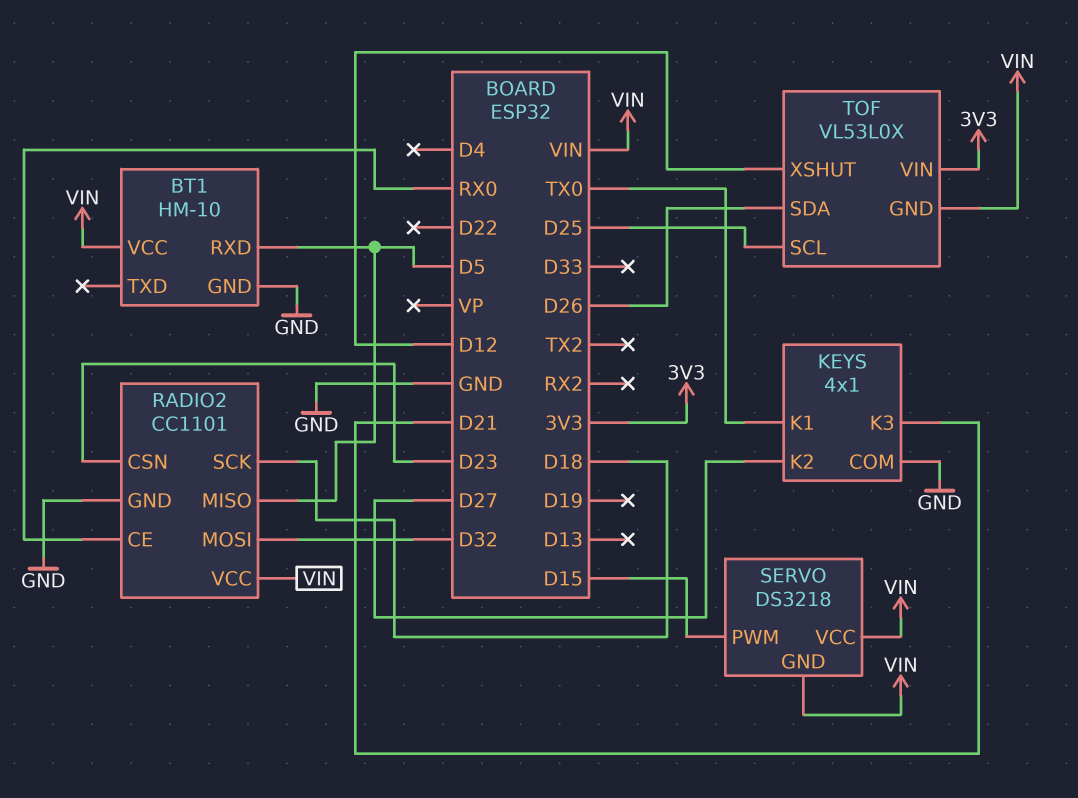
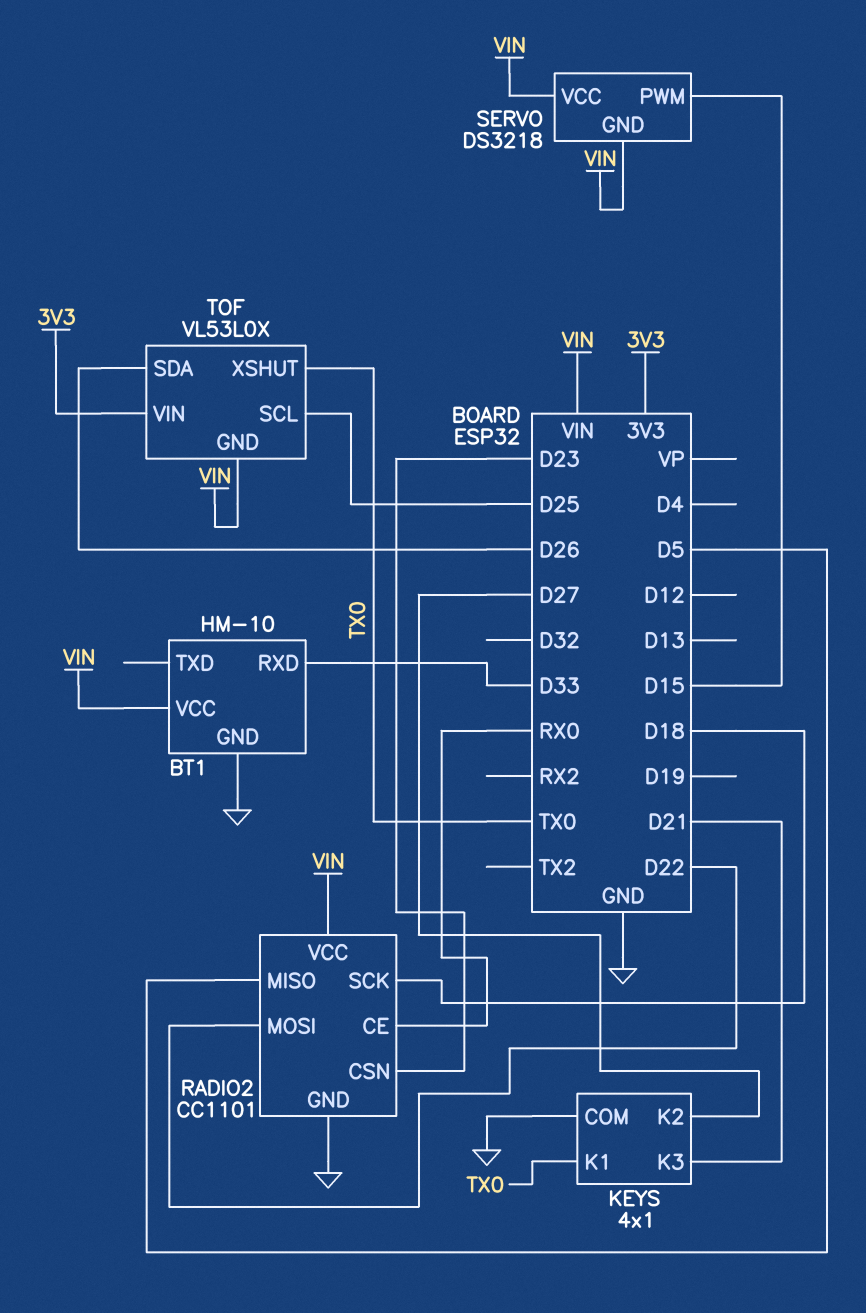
BT1 pin RXD: D5 -> D33
RADIO2 pin MOSI: D32 -> D22
TOF pin XSHUT: D12 -> TX0

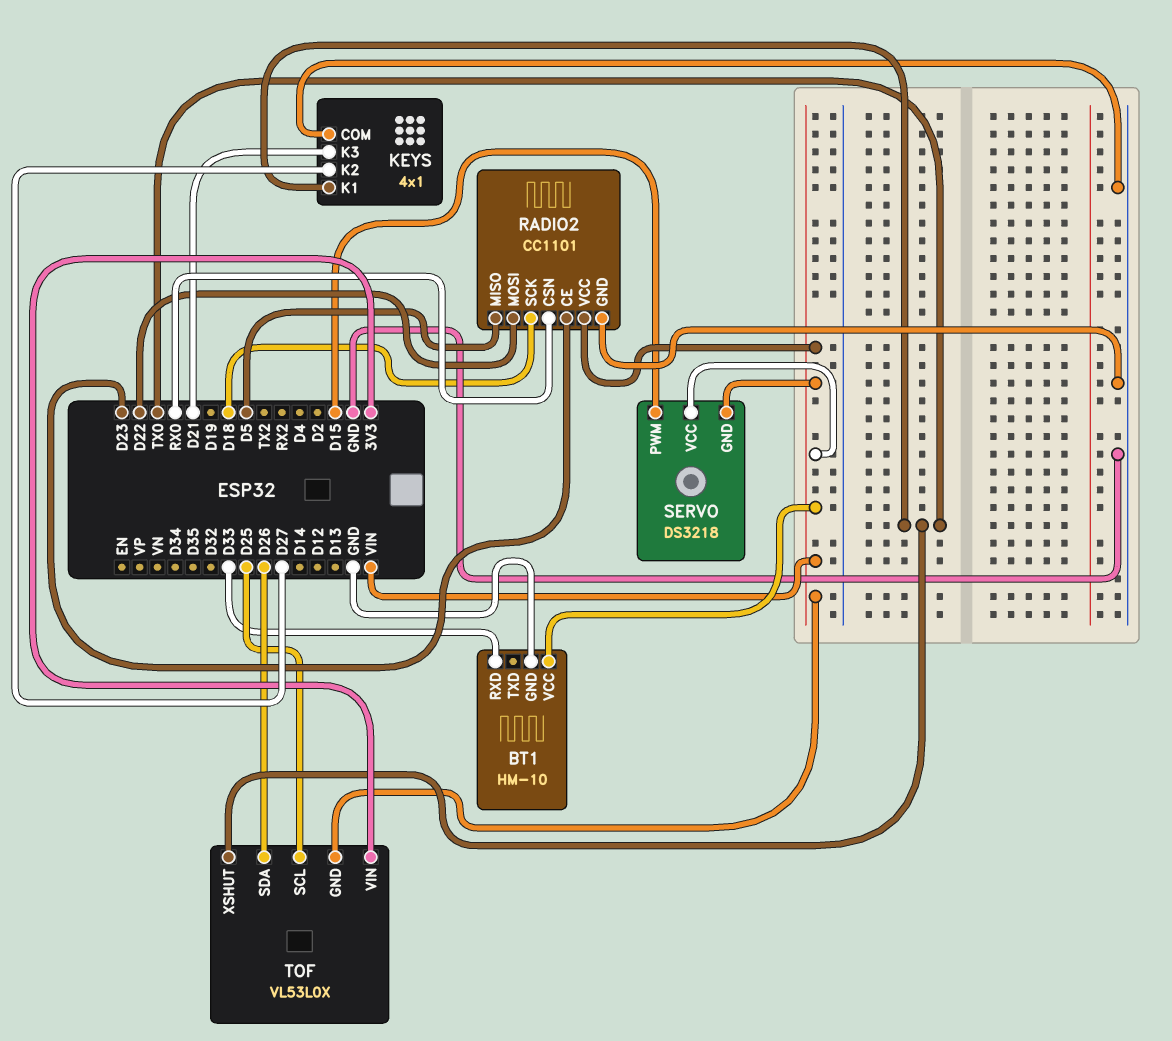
RADIO2 pin CE: RX0 -> D23
RADIO2 pin CSN: D23 -> RX0

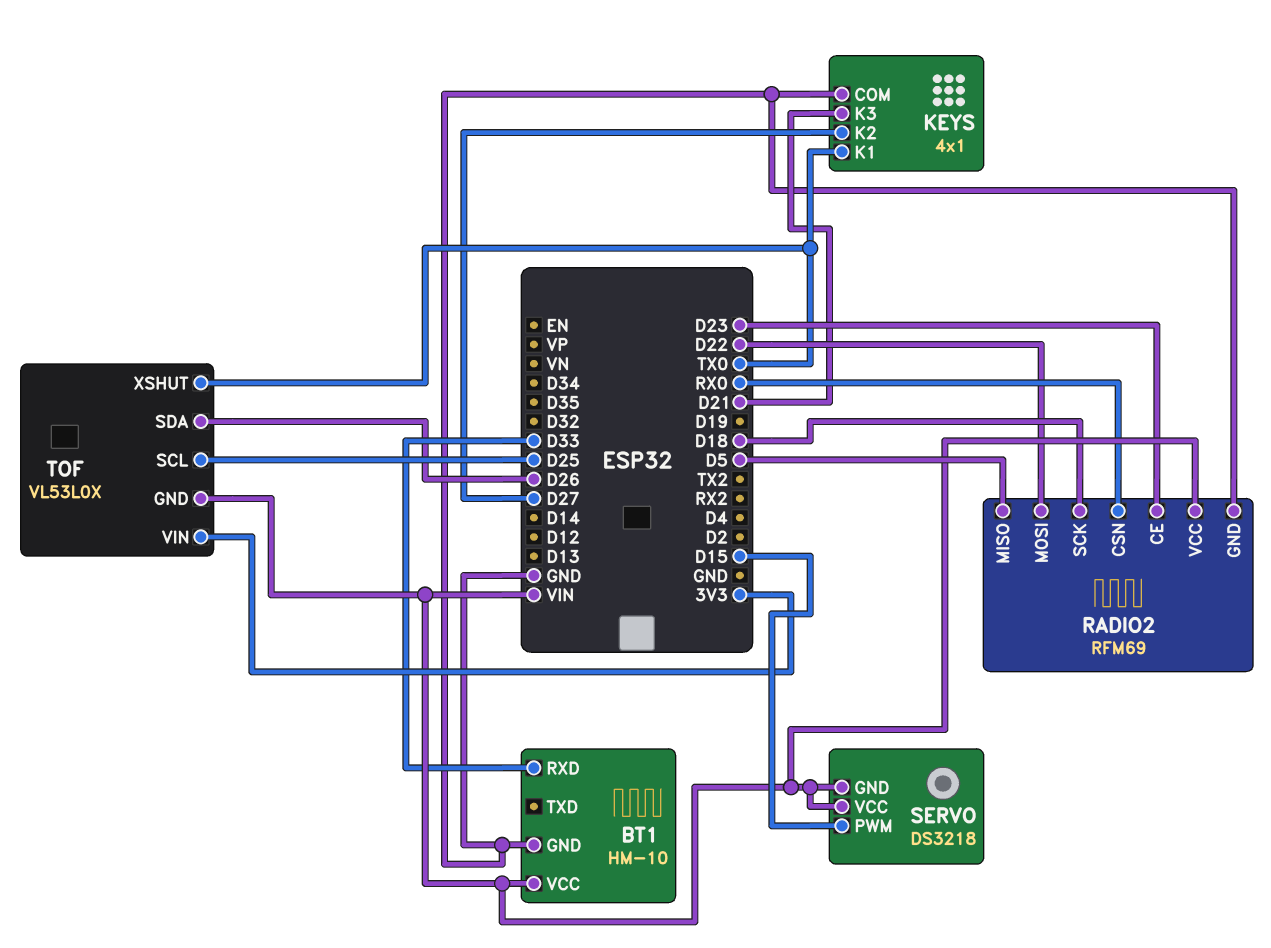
RADIO2: CC1101 -> RFM69

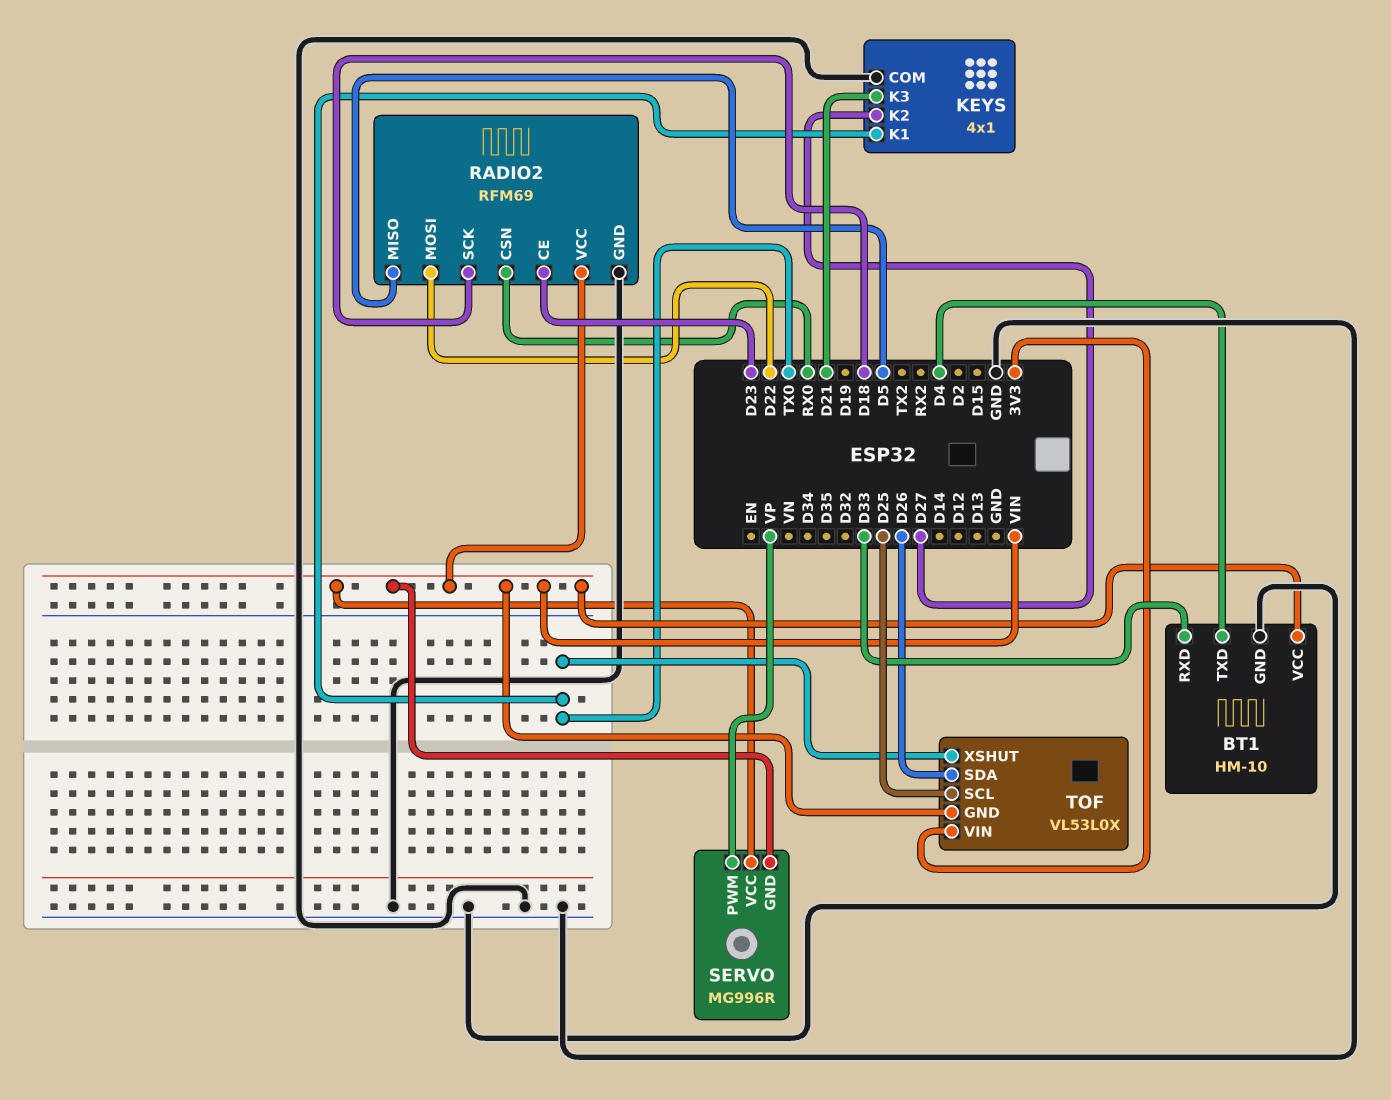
BT1 pin TXD: none -> D4
SERVO: DS3218 -> MG996R
SERVO pin PWM: D15 -> VP

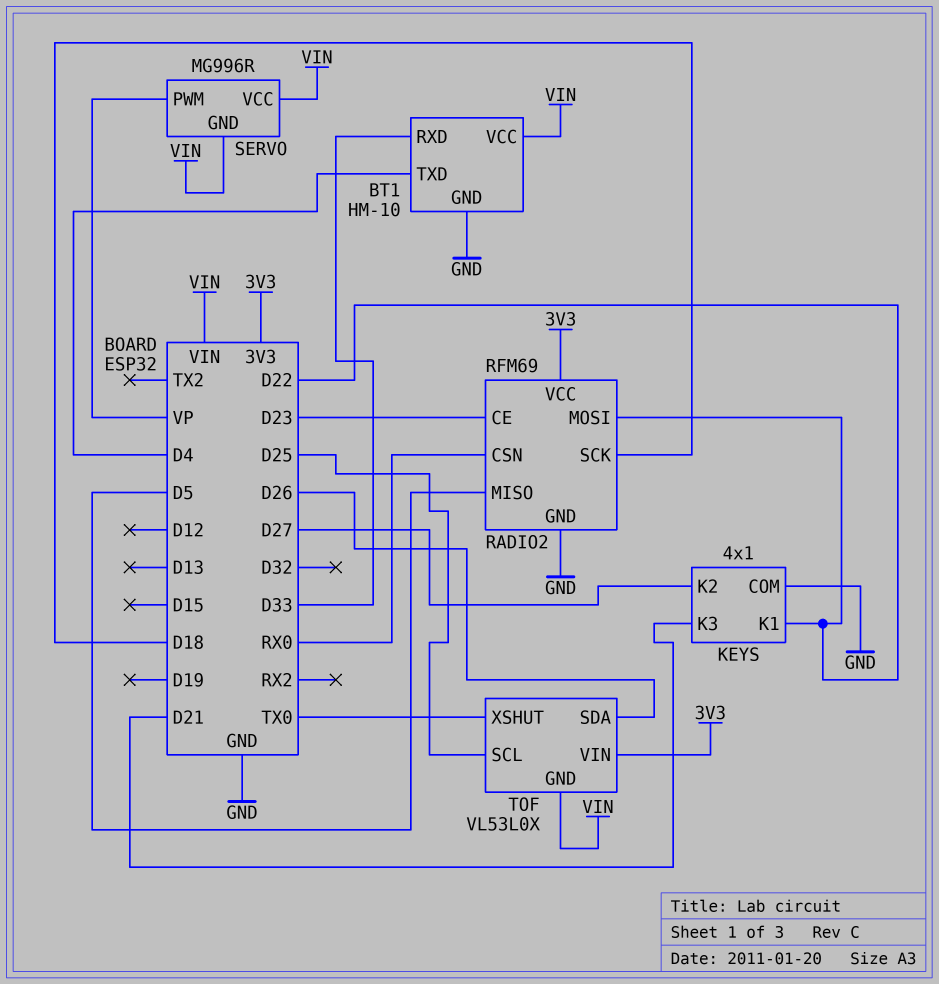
KEYS pin K1: TX0 -> D22
RADIO2 pin VCC: VIN -> 3V3

